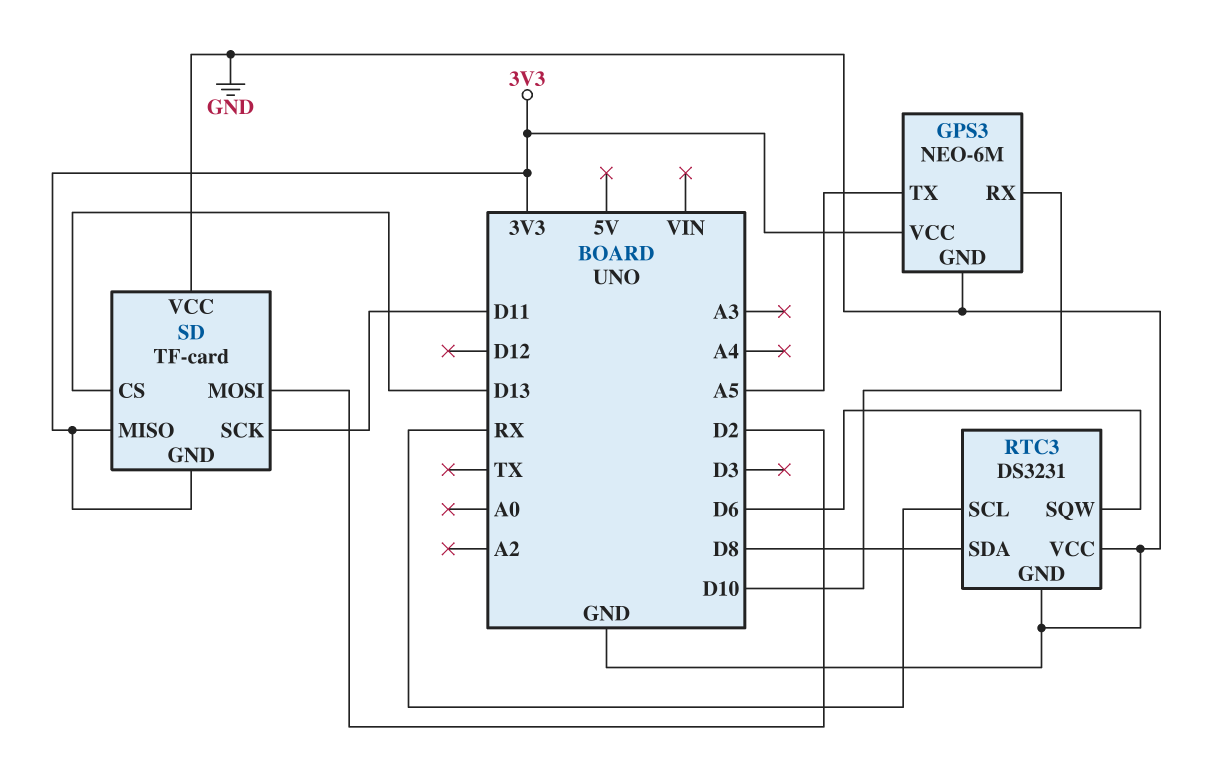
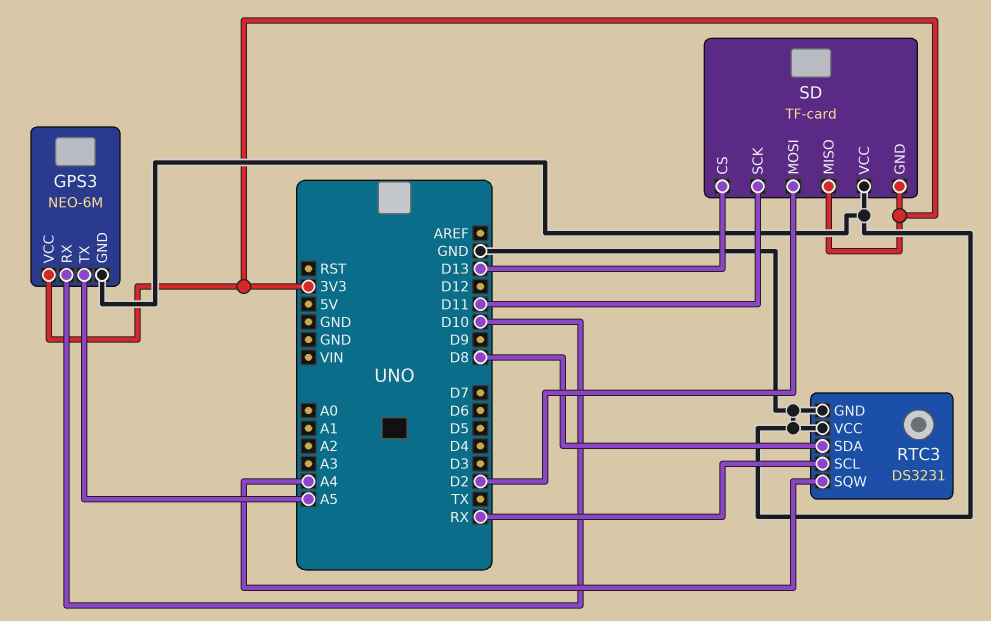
RTC3 pin SQW: D6 -> A4

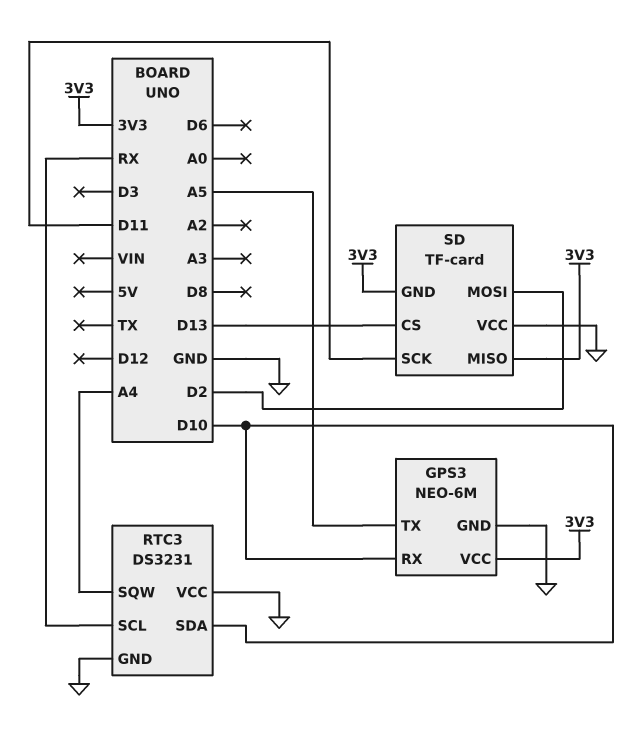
RTC3 pin SDA: D8 -> D10

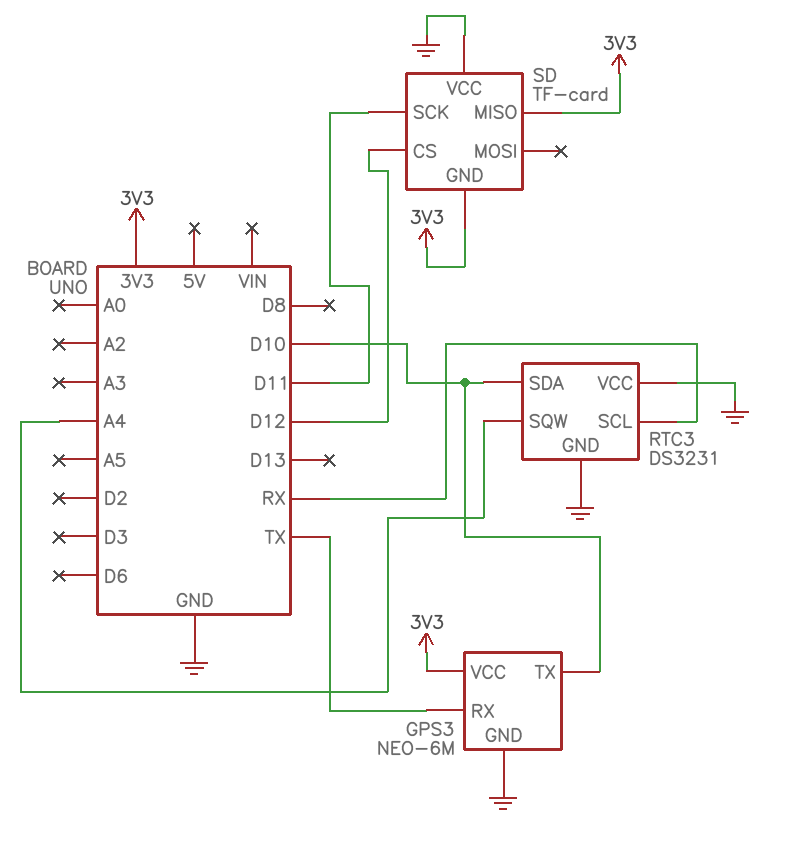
GPS3 pin RX: D10 -> TX
GPS3 pin TX: A5 -> D10
SD pin CS: D13 -> D12
SD pin MOSI: D2 -> none

